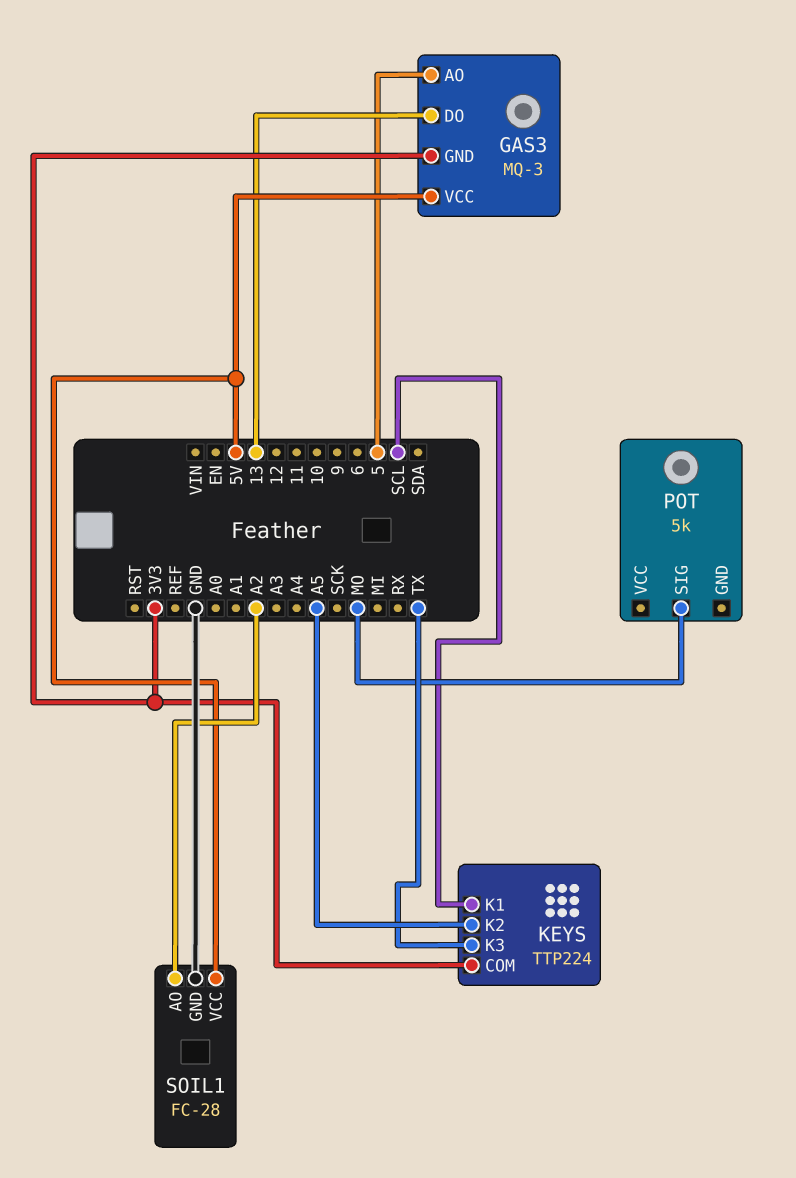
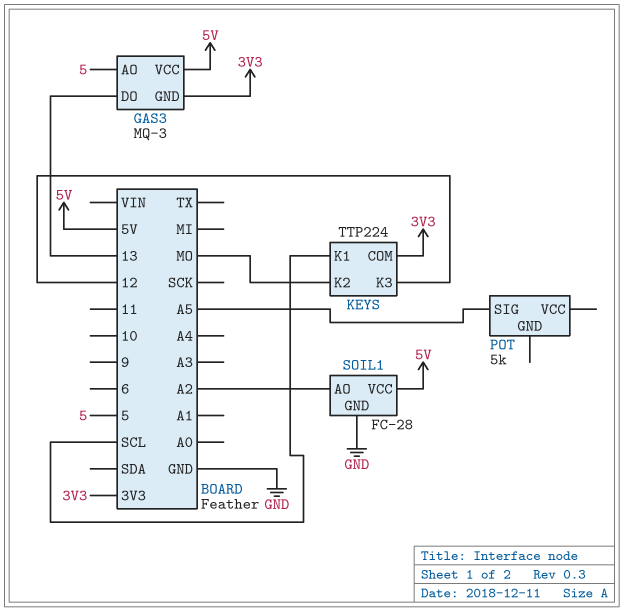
KEYS pin K2: A5 -> MO
KEYS pin K3: TX -> 12
POT pin SIG: MO -> A5

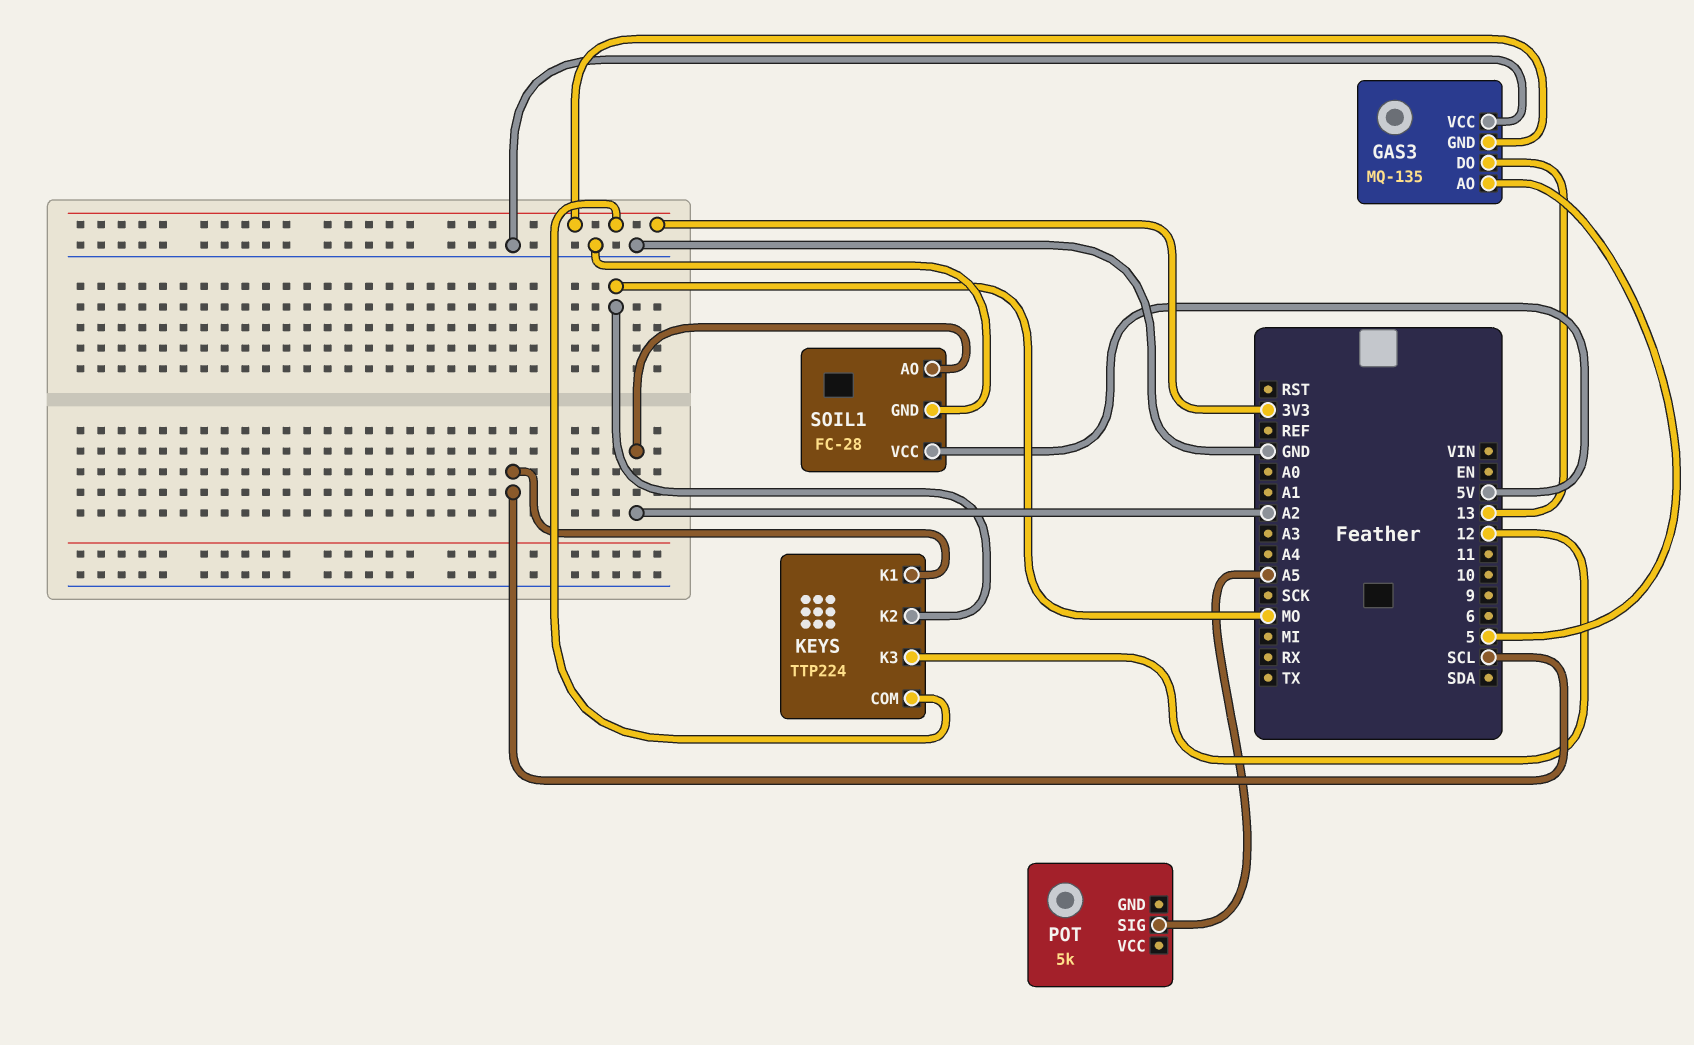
GAS3: MQ-3 -> MQ-135
GAS3 pin VCC: 5V -> GND

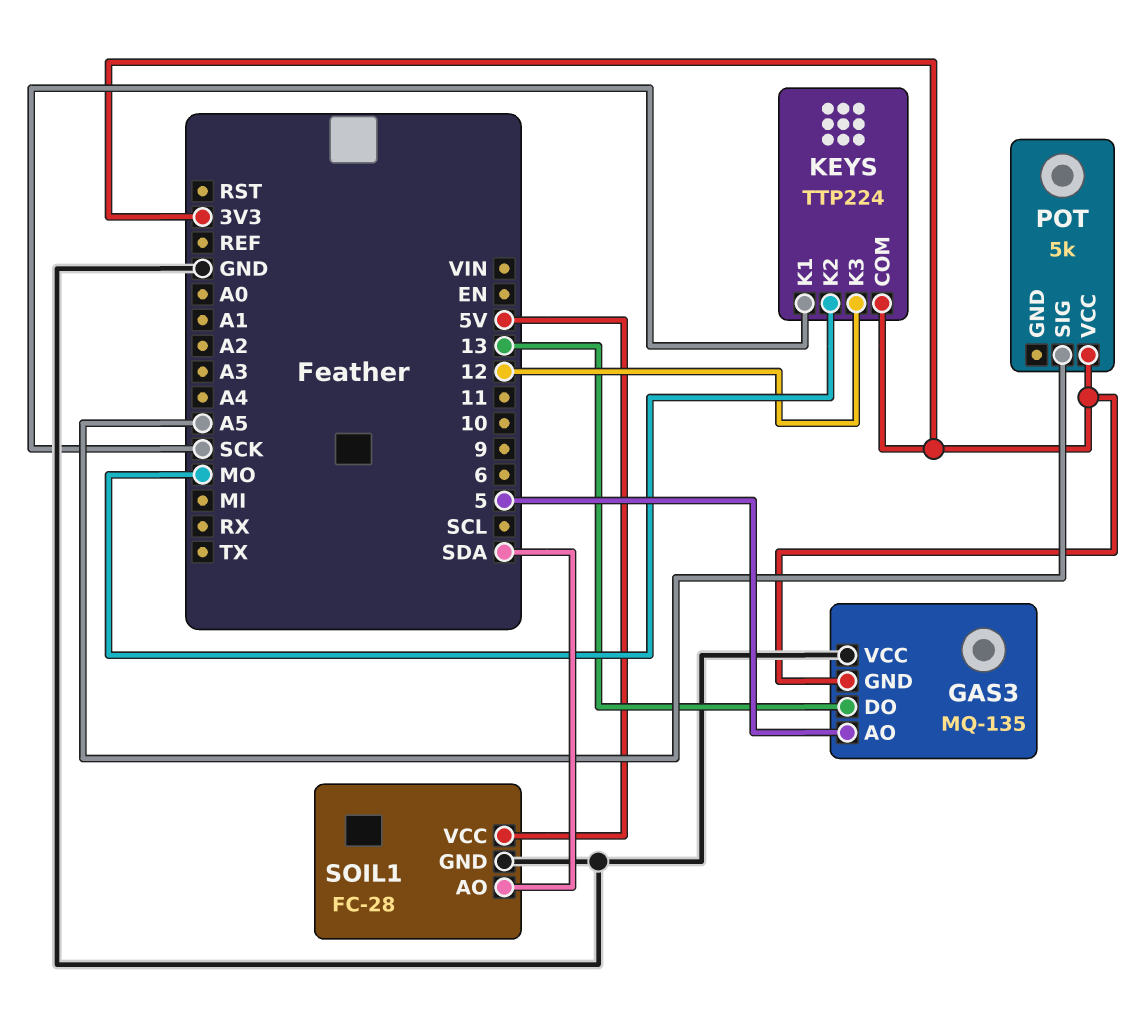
KEYS pin K1: SCL -> SCK
POT pin VCC: none -> 3V3
SOIL1 pin AO: A2 -> SDA

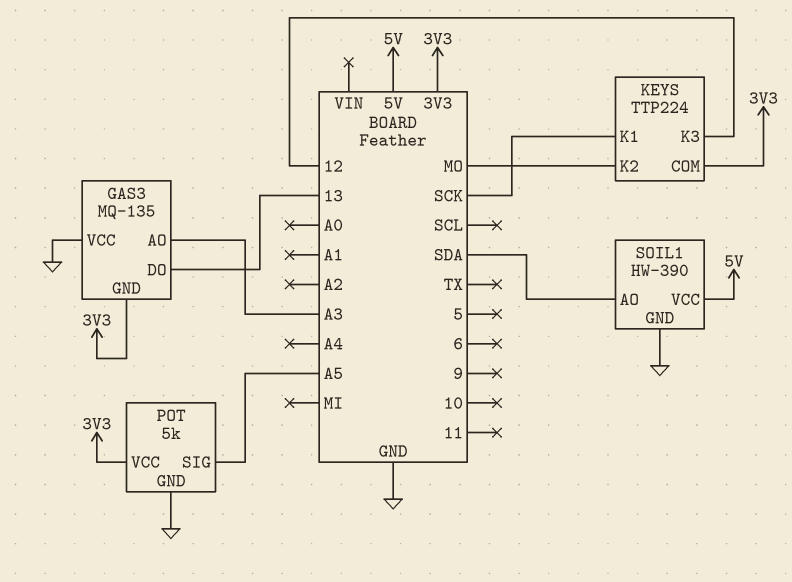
GAS3 pin AO: 5 -> A3
POT pin GND: none -> GND
SOIL1: FC-28 -> HW-390

